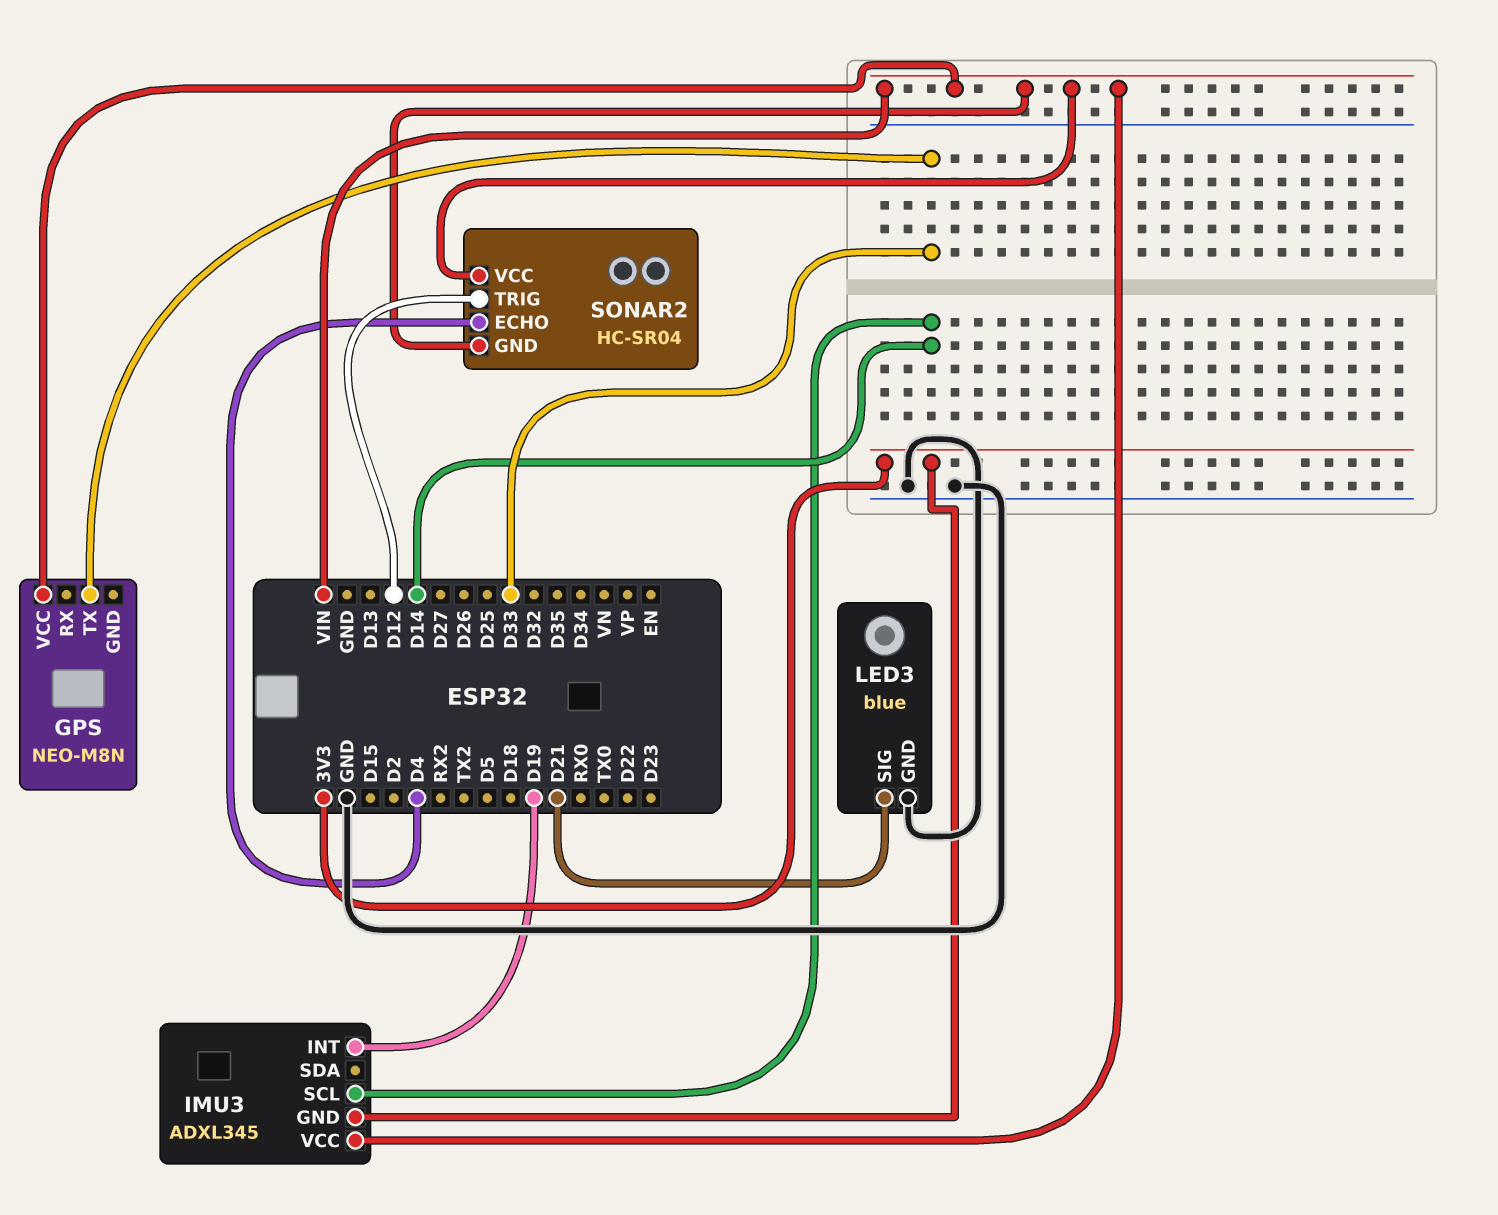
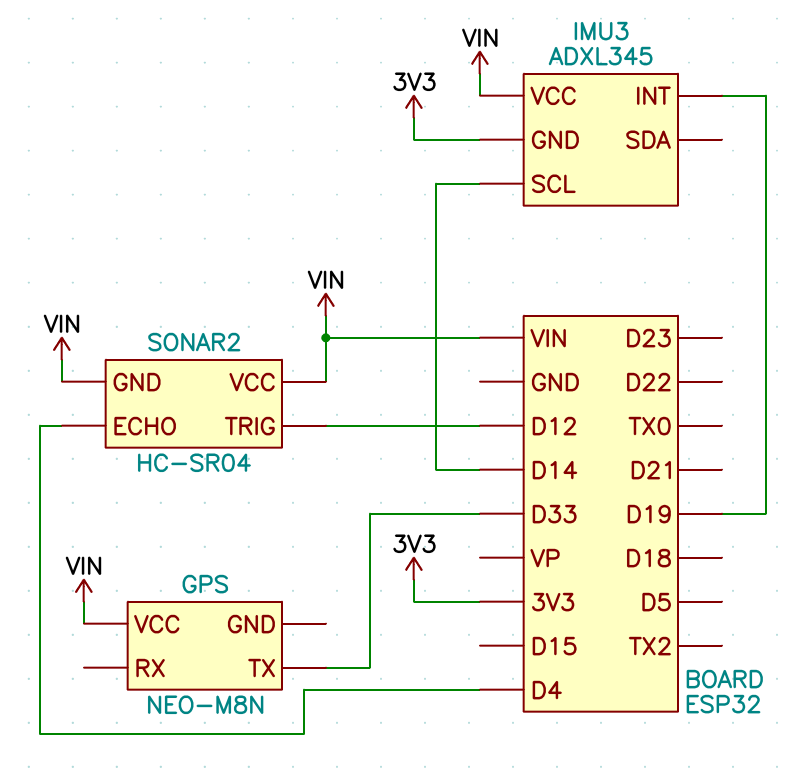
LED3: blue -> none
LED3 pin GND: GND -> none
LED3 pin SIG: D21 -> none

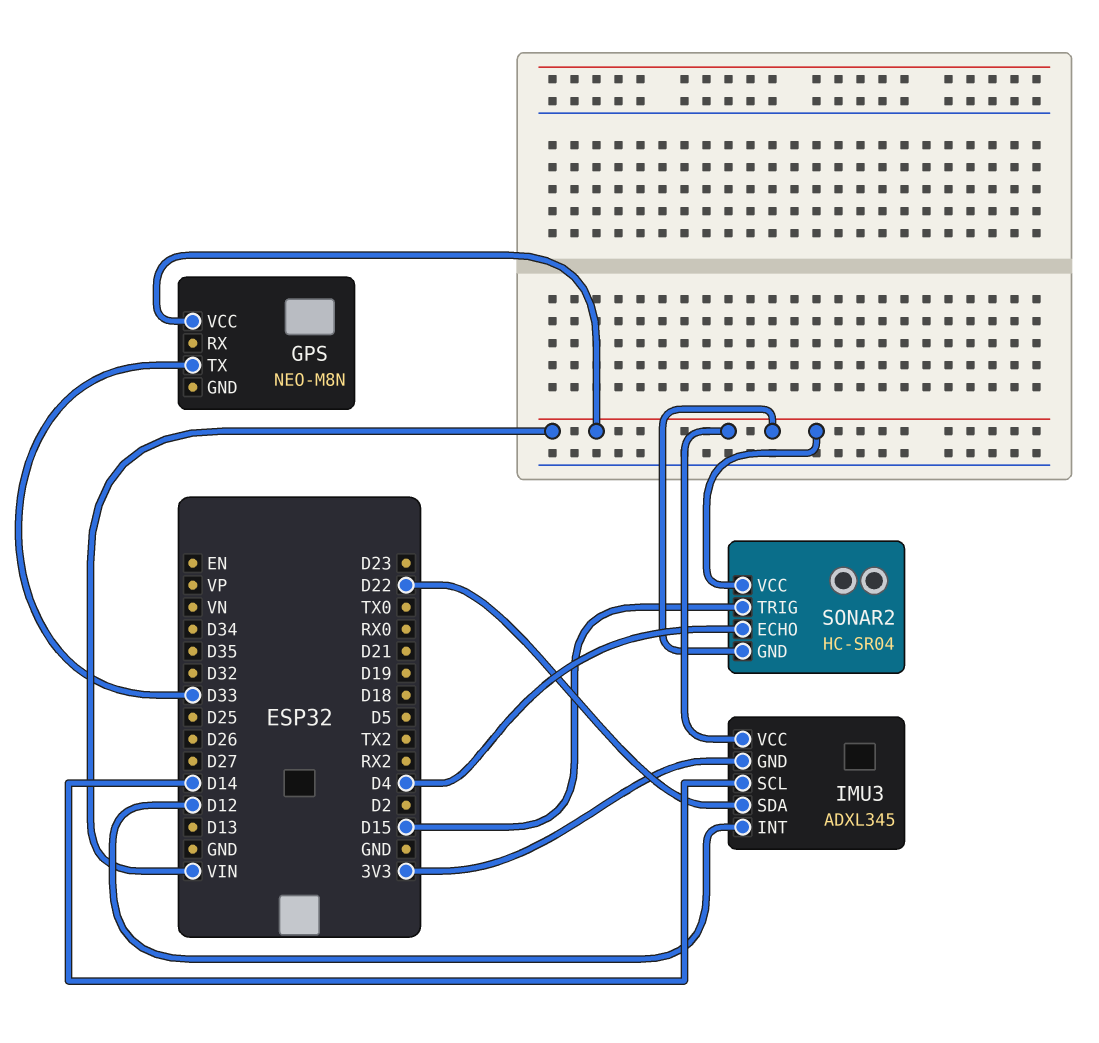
IMU3 pin INT: D19 -> D12
IMU3 pin SDA: none -> D22
SONAR2 pin TRIG: D12 -> D15

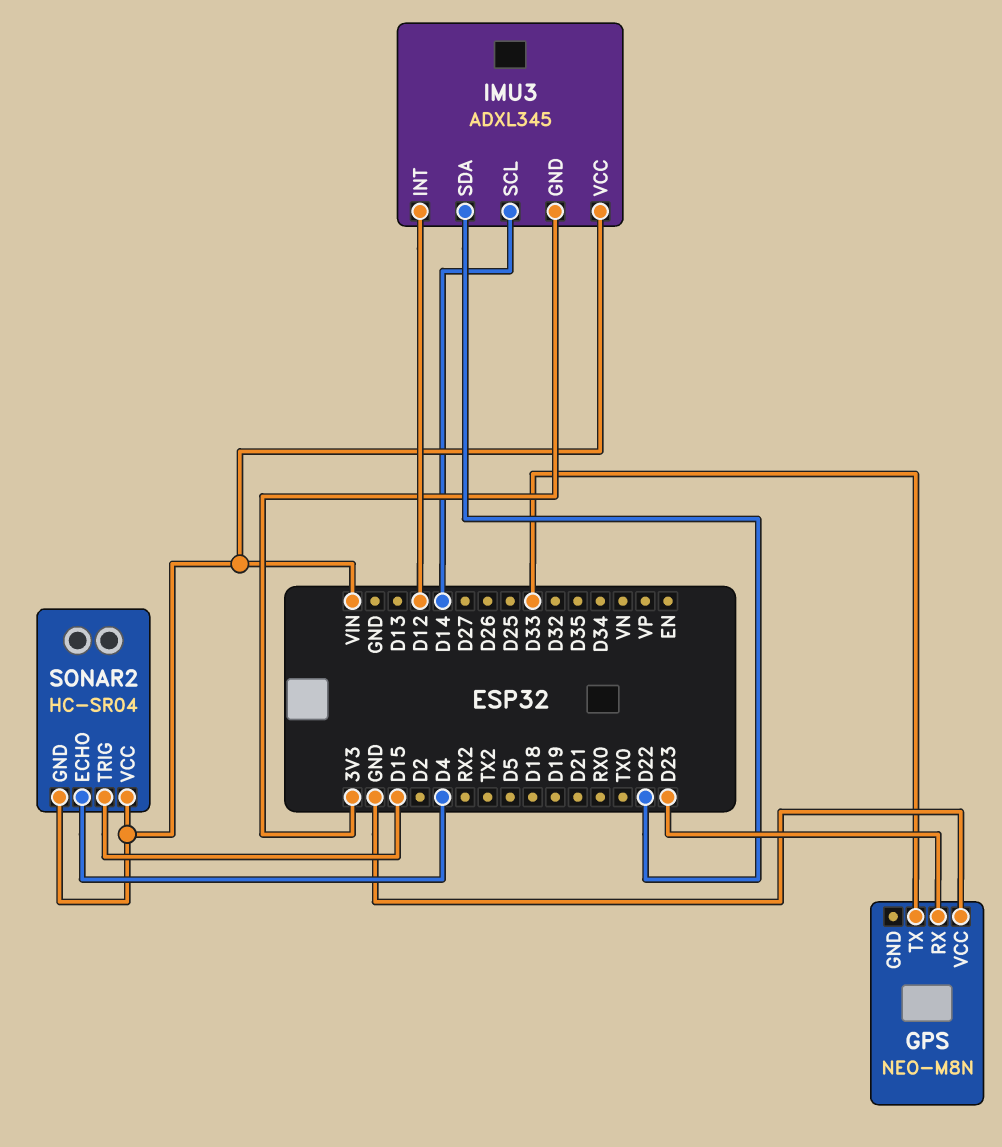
GPS pin RX: none -> D23
GPS pin VCC: VIN -> GND

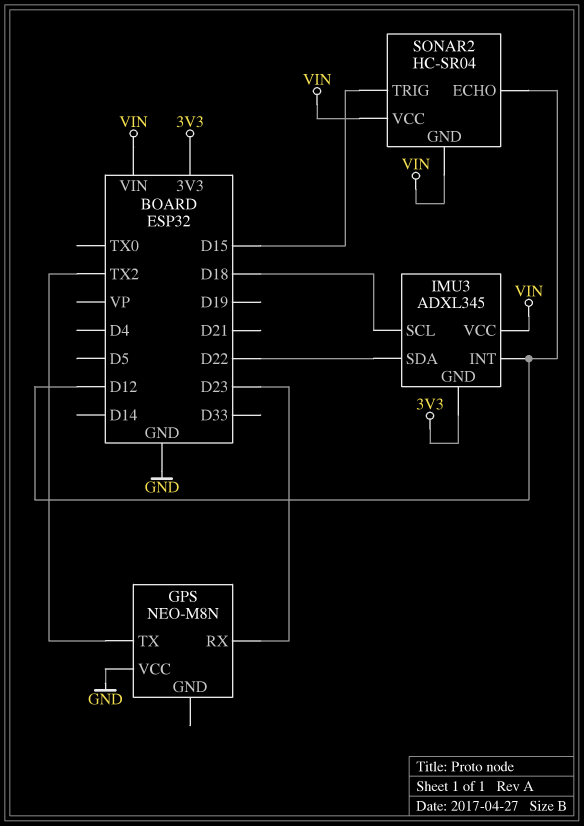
GPS pin TX: D33 -> TX2
IMU3 pin SCL: D14 -> D18
SONAR2 pin ECHO: D4 -> D12

